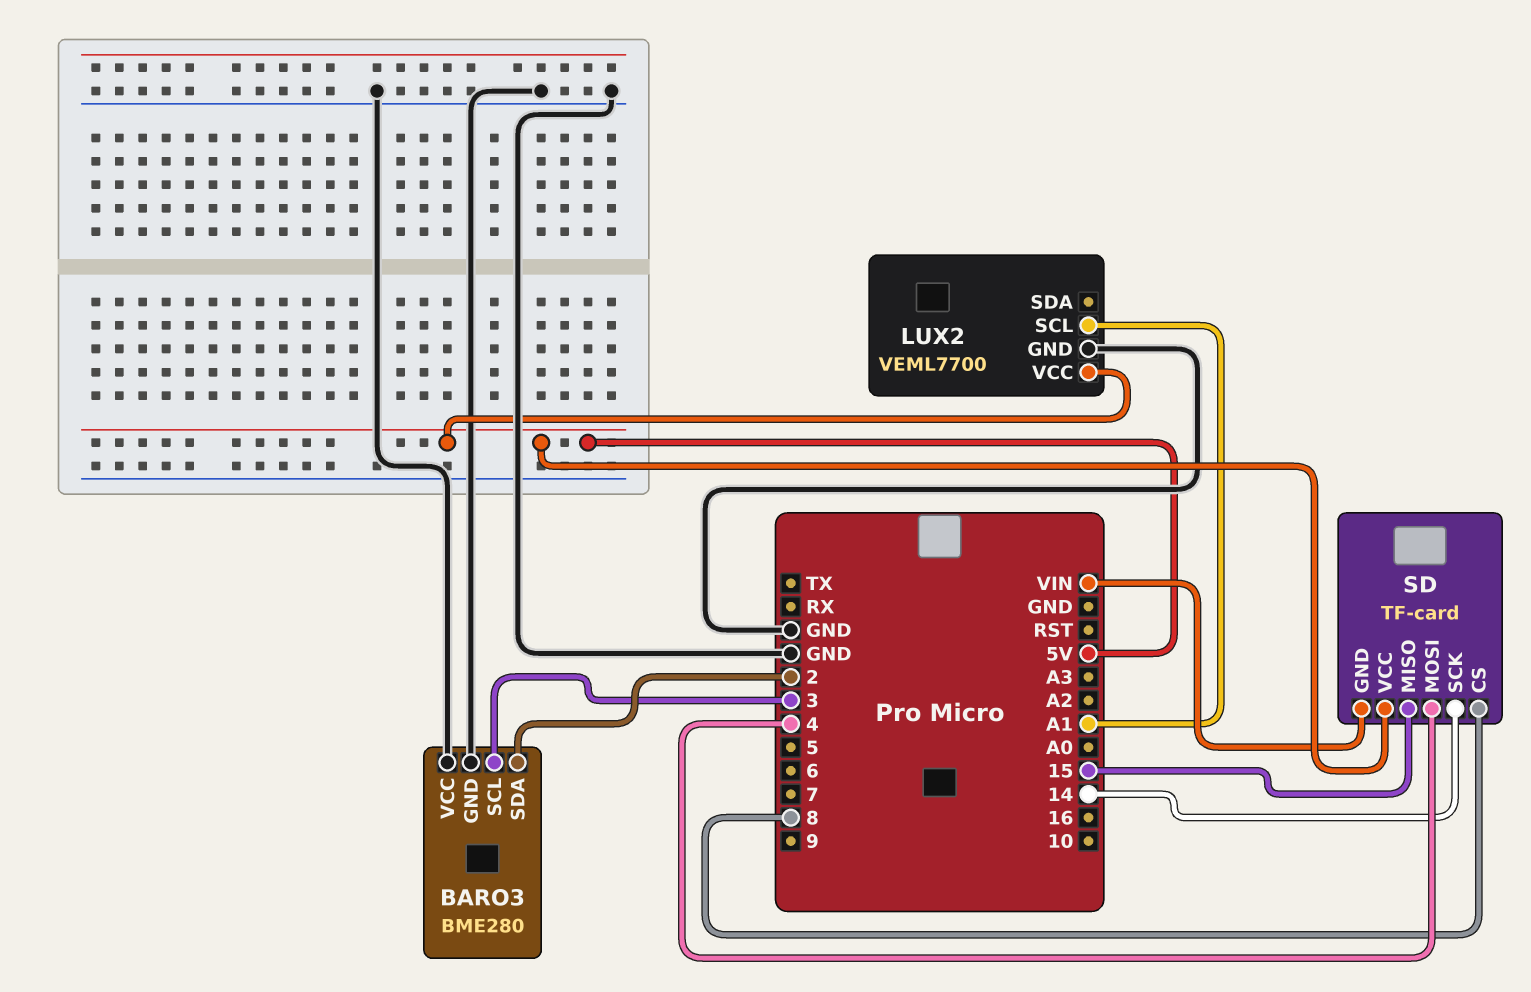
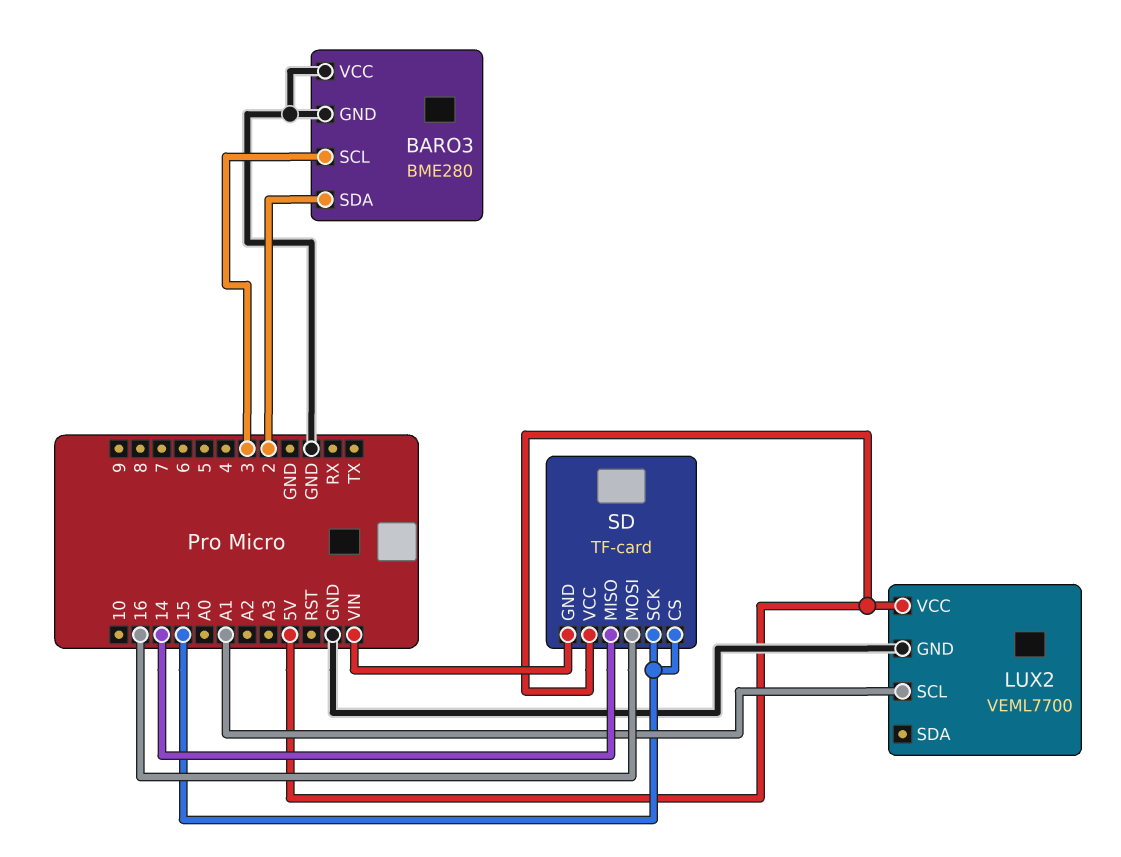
SD pin CS: 8 -> 15
SD pin MISO: 15 -> 14
SD pin MOSI: 4 -> 16
SD pin SCK: 14 -> 15

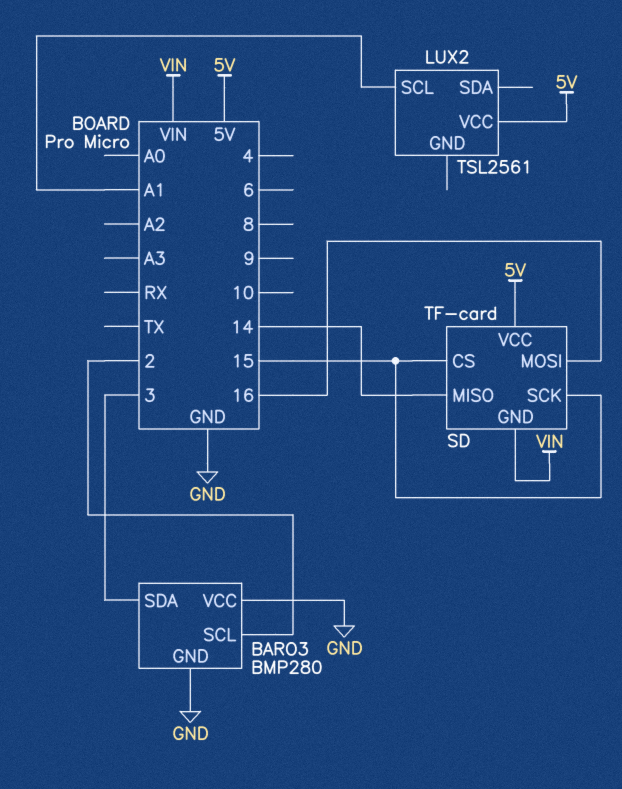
BARO3: BME280 -> BMP280
BARO3 pin SCL: 3 -> 2
BARO3 pin SDA: 2 -> 3
LUX2: VEML7700 -> TSL2561
LUX2 pin GND: GND -> none

